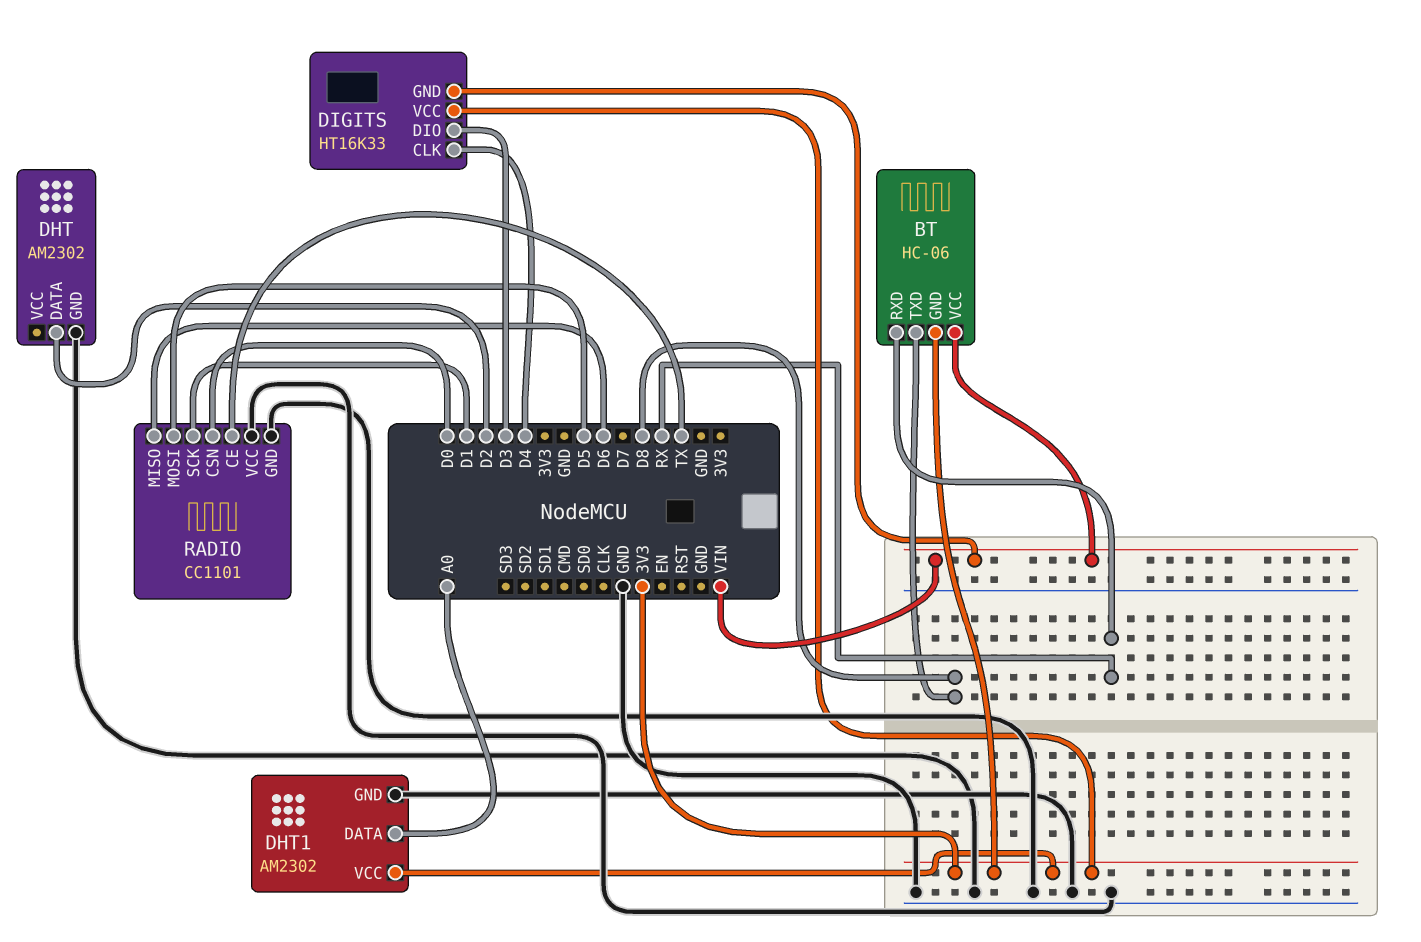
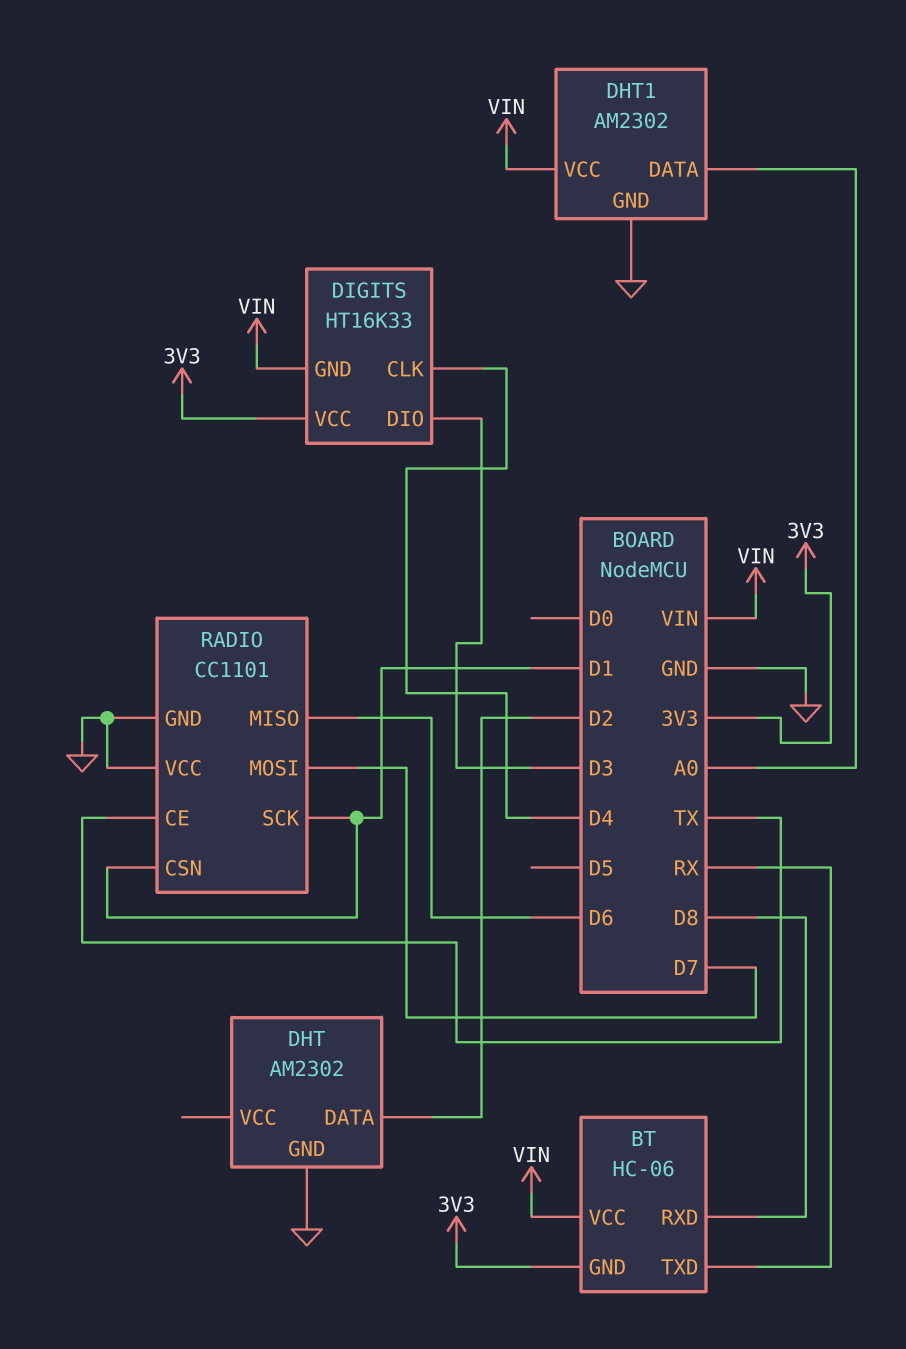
BT pin RXD: RX -> D8
BT pin TXD: D8 -> RX
DHT1 pin VCC: 3V3 -> VIN
RADIO pin CSN: D0 -> D1
RADIO pin MOSI: D5 -> D7

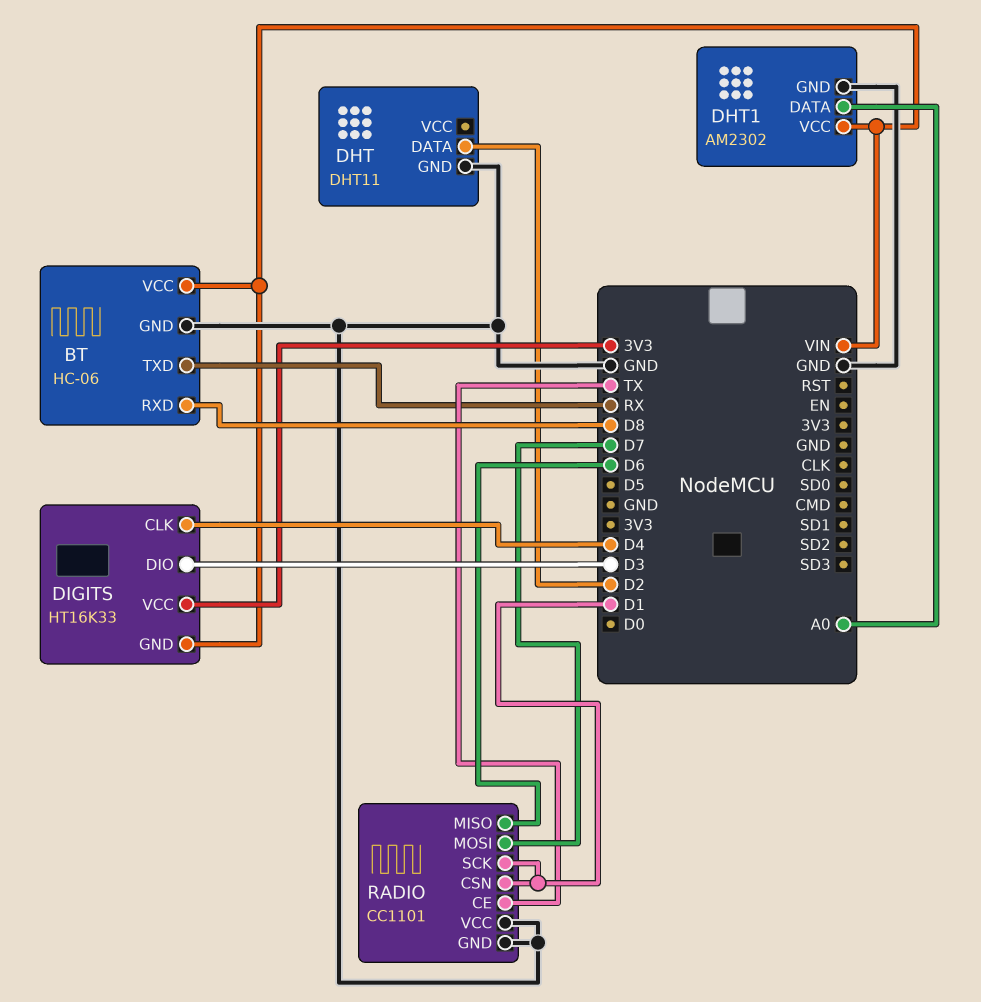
BT pin GND: 3V3 -> GND
DHT: AM2302 -> DHT11

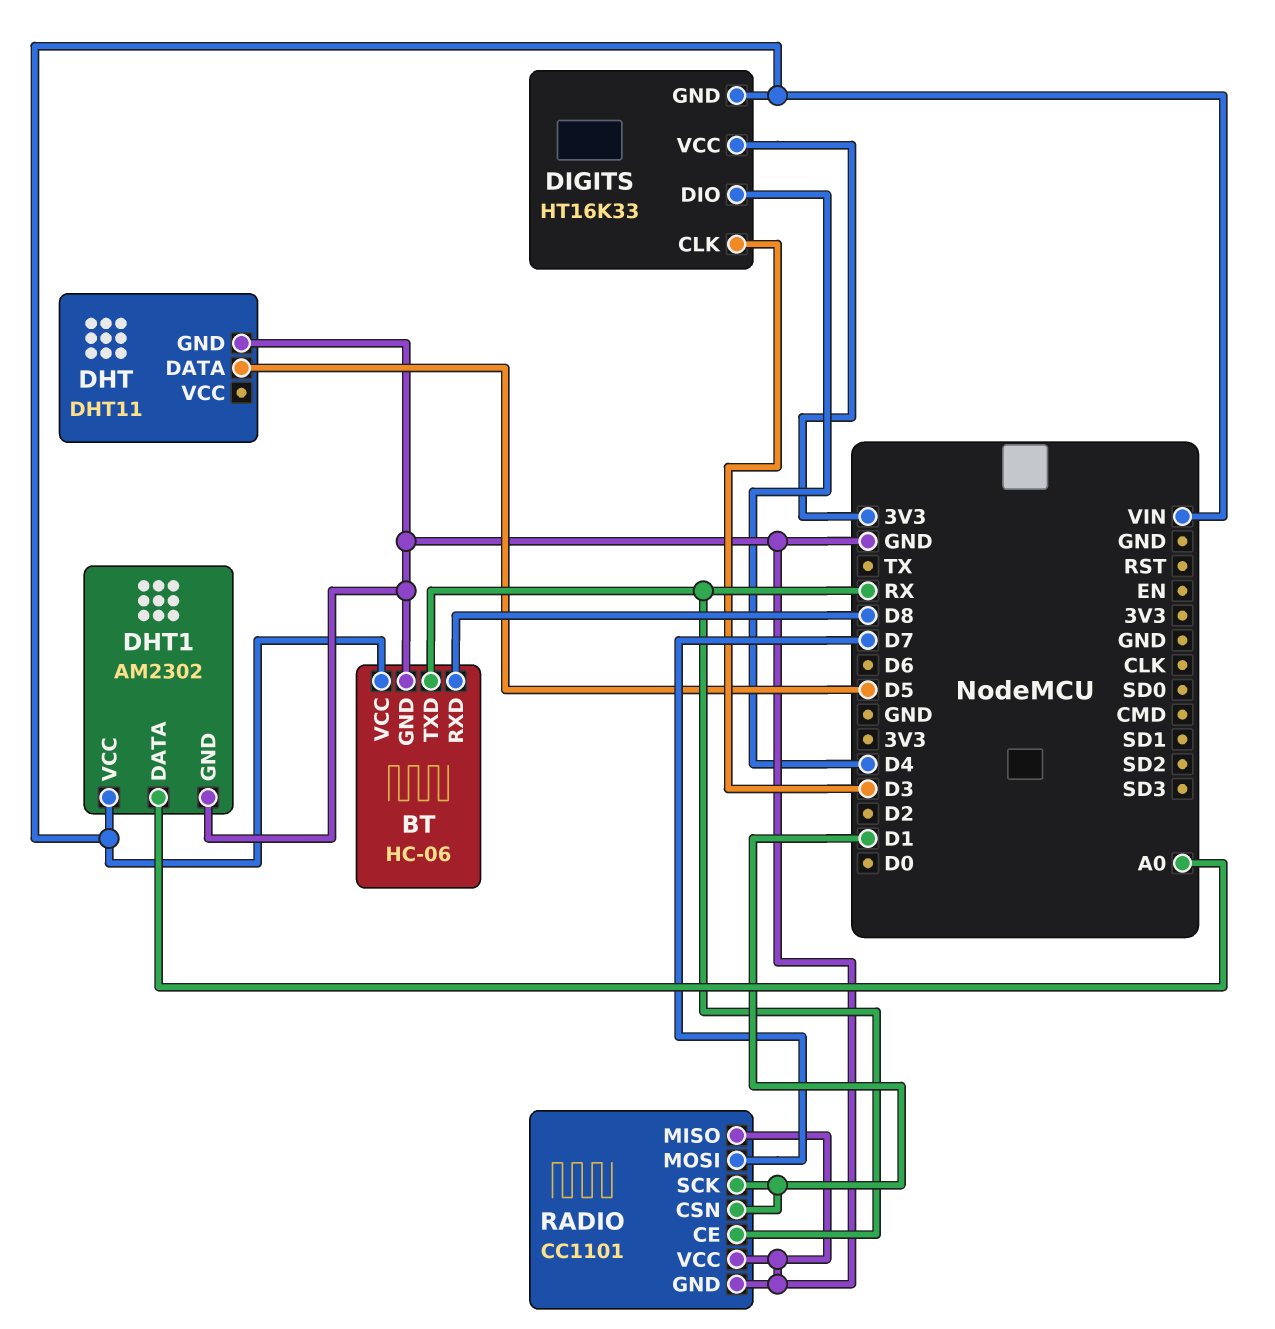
DHT pin DATA: D2 -> D5
DIGITS pin CLK: D4 -> D3
DIGITS pin DIO: D3 -> D4
RADIO pin CE: TX -> RX
RADIO pin MISO: D6 -> GND

